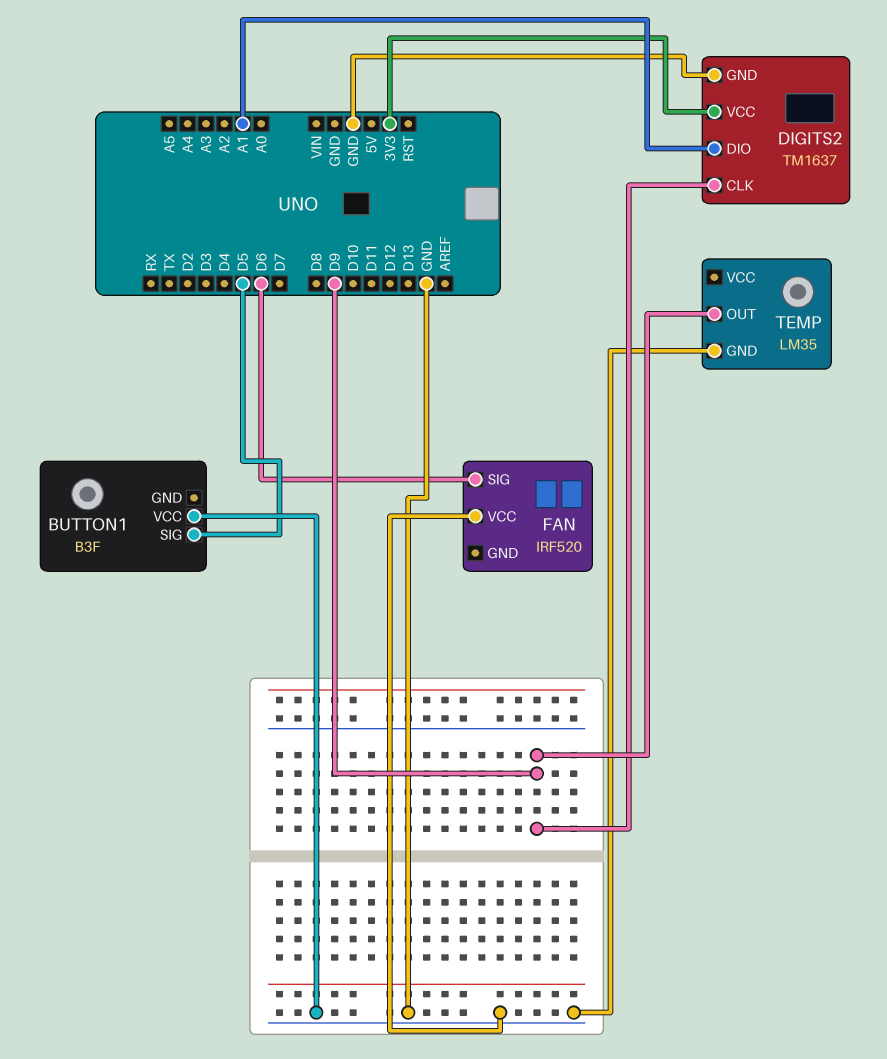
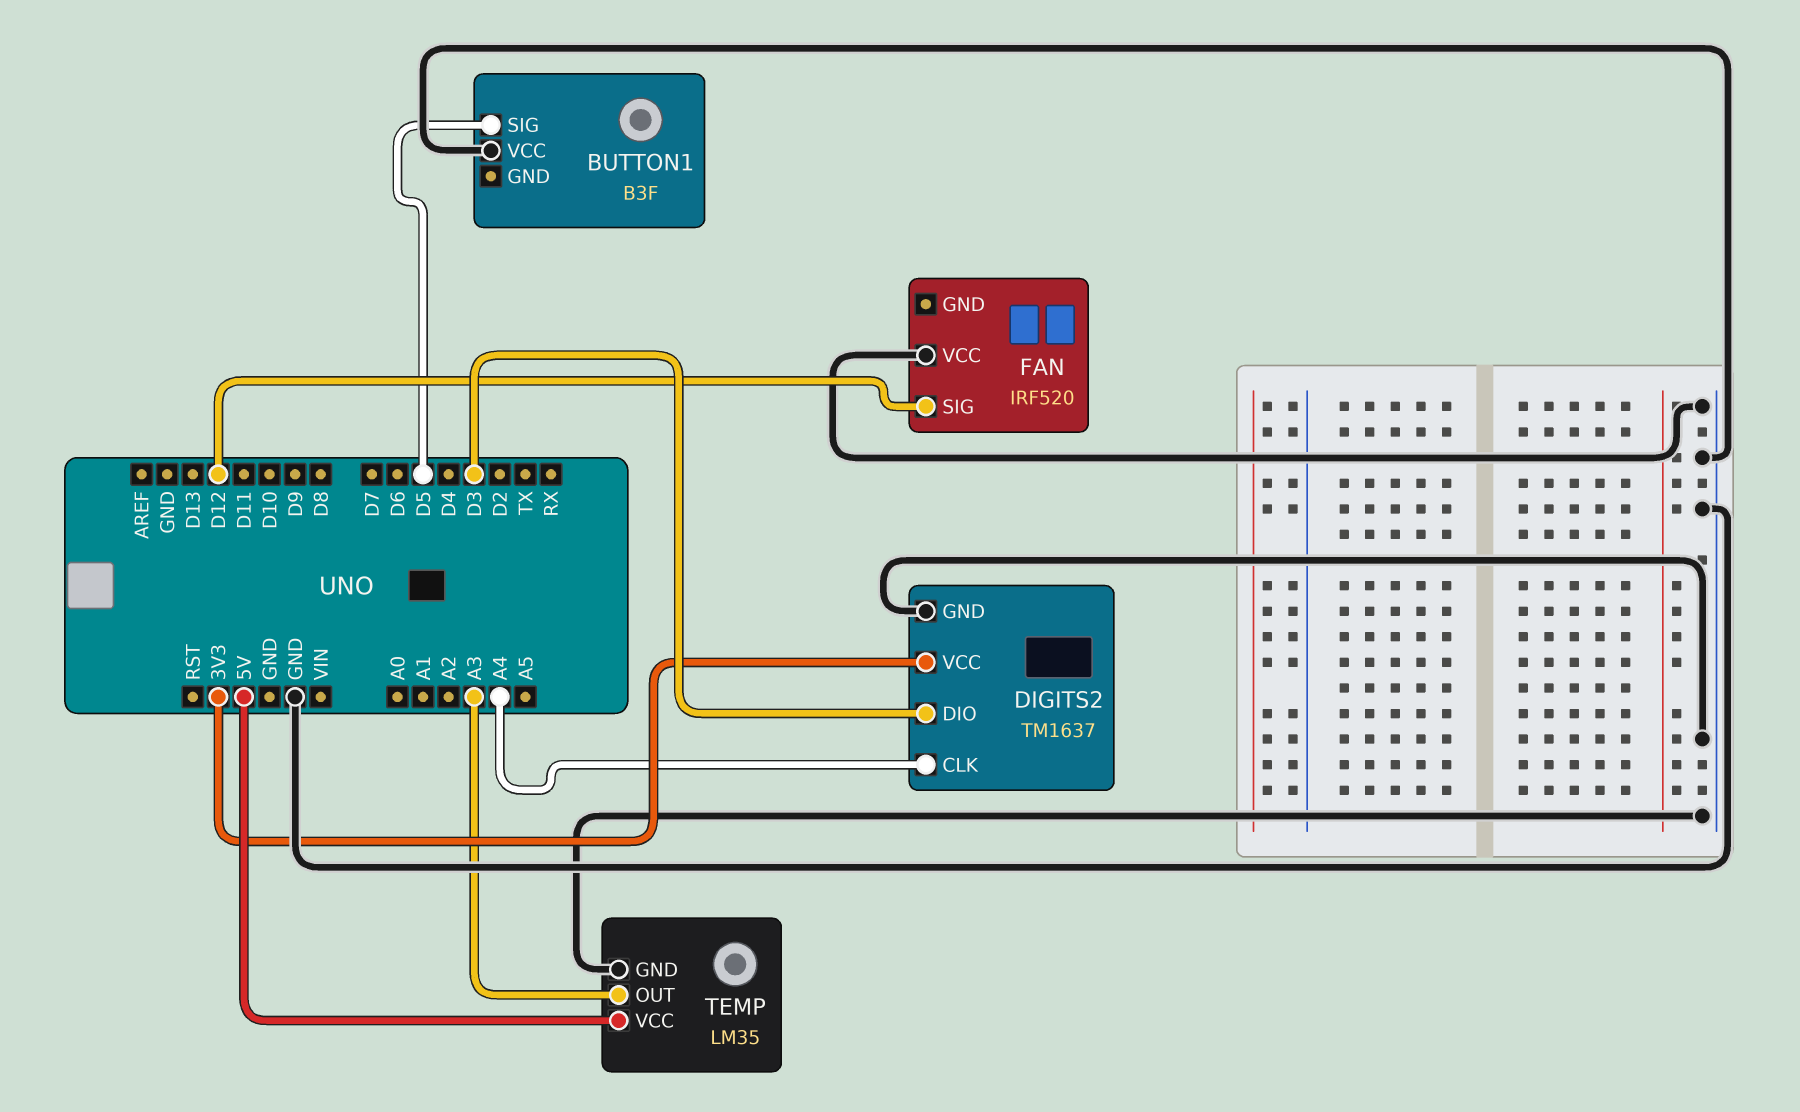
DIGITS2 pin CLK: D9 -> A4
DIGITS2 pin DIO: A1 -> D3
FAN pin SIG: D6 -> D12
TEMP pin OUT: D9 -> A3
TEMP pin VCC: none -> 5V

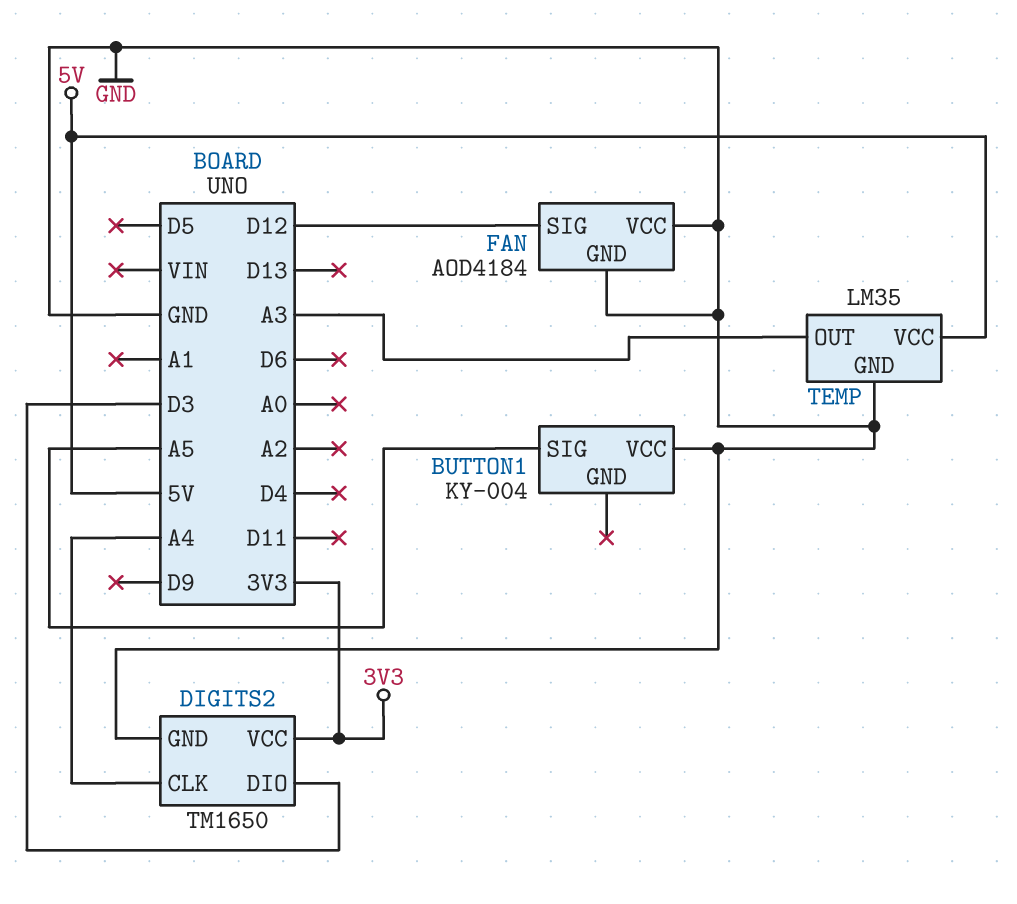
BUTTON1: B3F -> KY-004
BUTTON1 pin SIG: D5 -> A5
DIGITS2: TM1637 -> TM1650
FAN: IRF520 -> AOD4184
FAN pin GND: none -> GND

